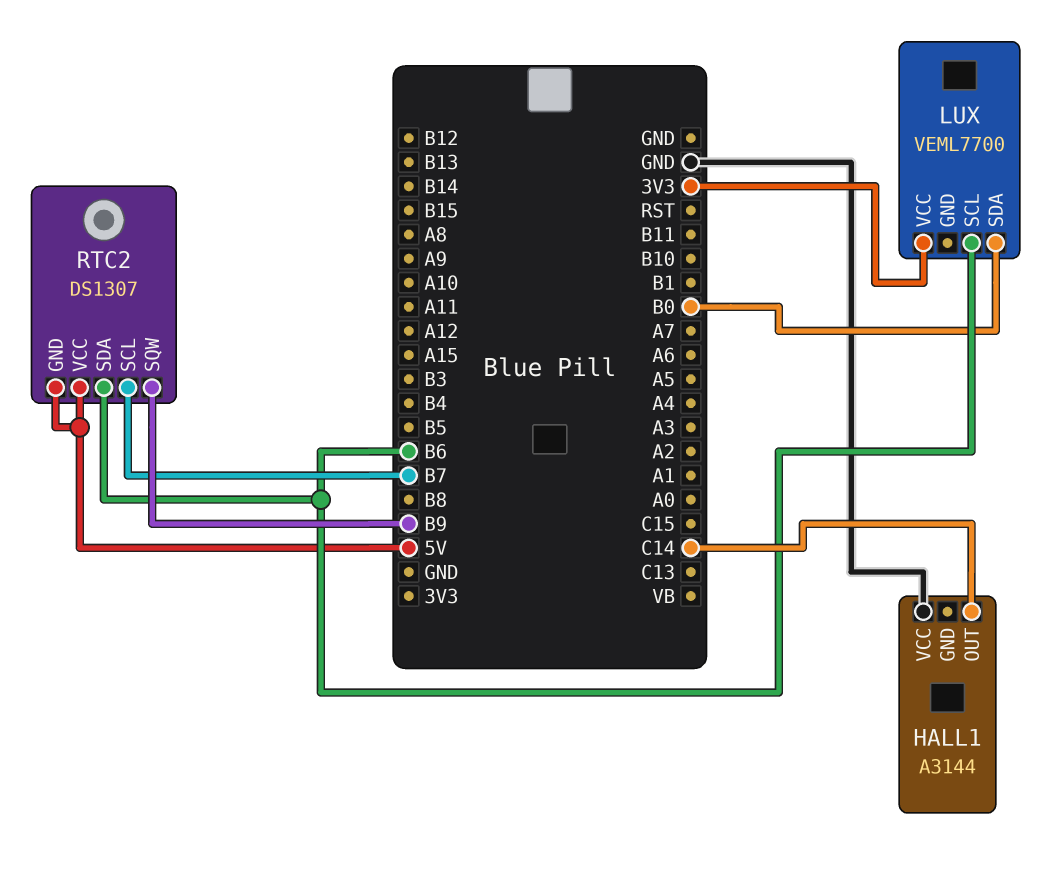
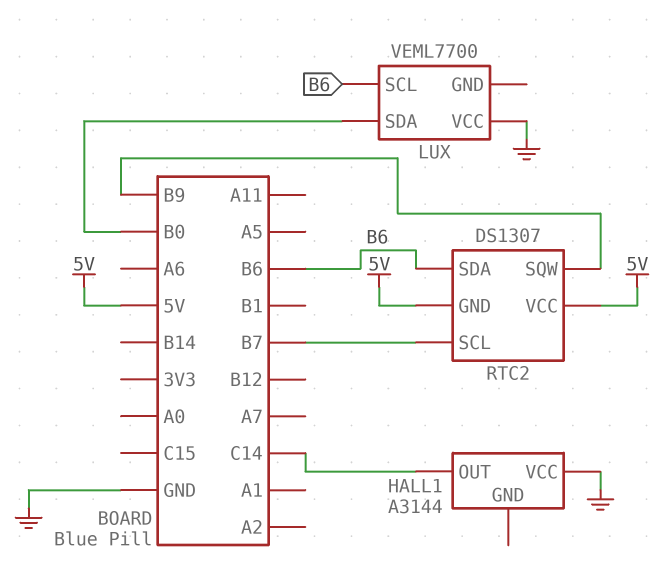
LUX pin VCC: 3V3 -> GND

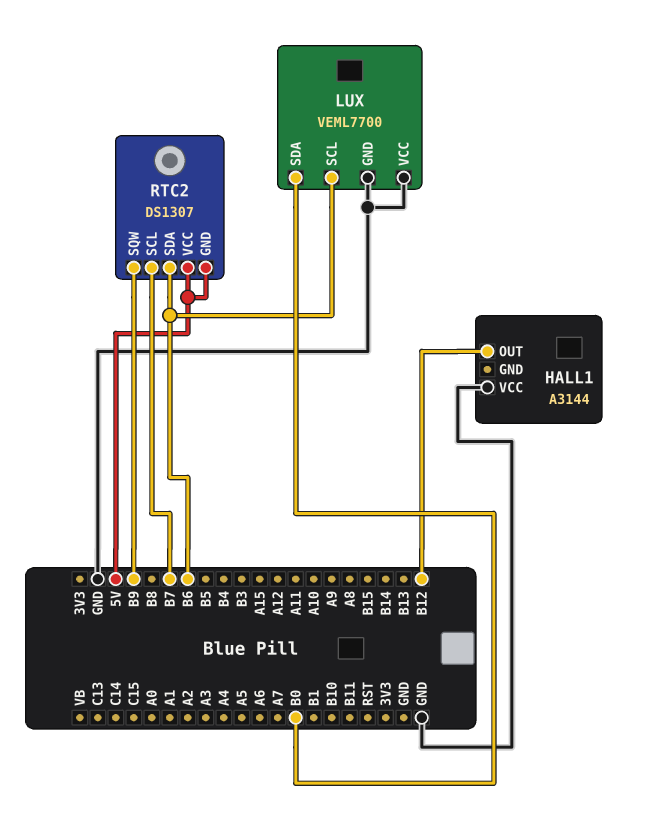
HALL1 pin OUT: C14 -> B12
LUX pin GND: none -> GND

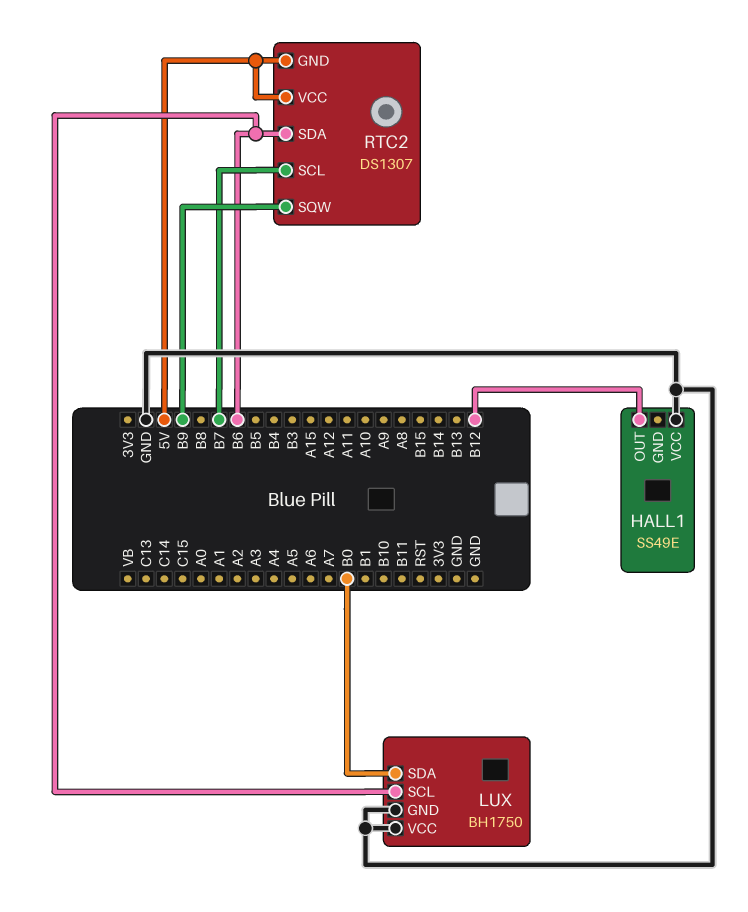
HALL1: A3144 -> SS49E
LUX: VEML7700 -> BH1750

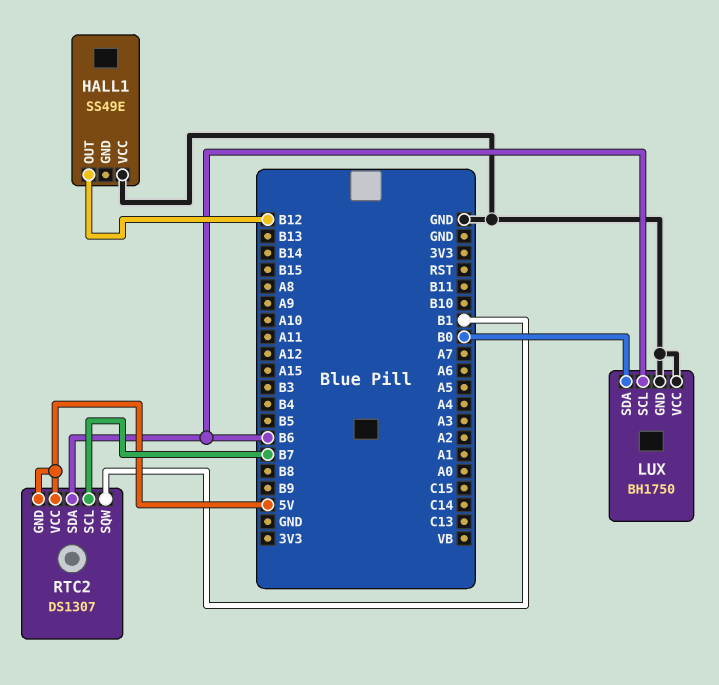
RTC2 pin SQW: B9 -> B1

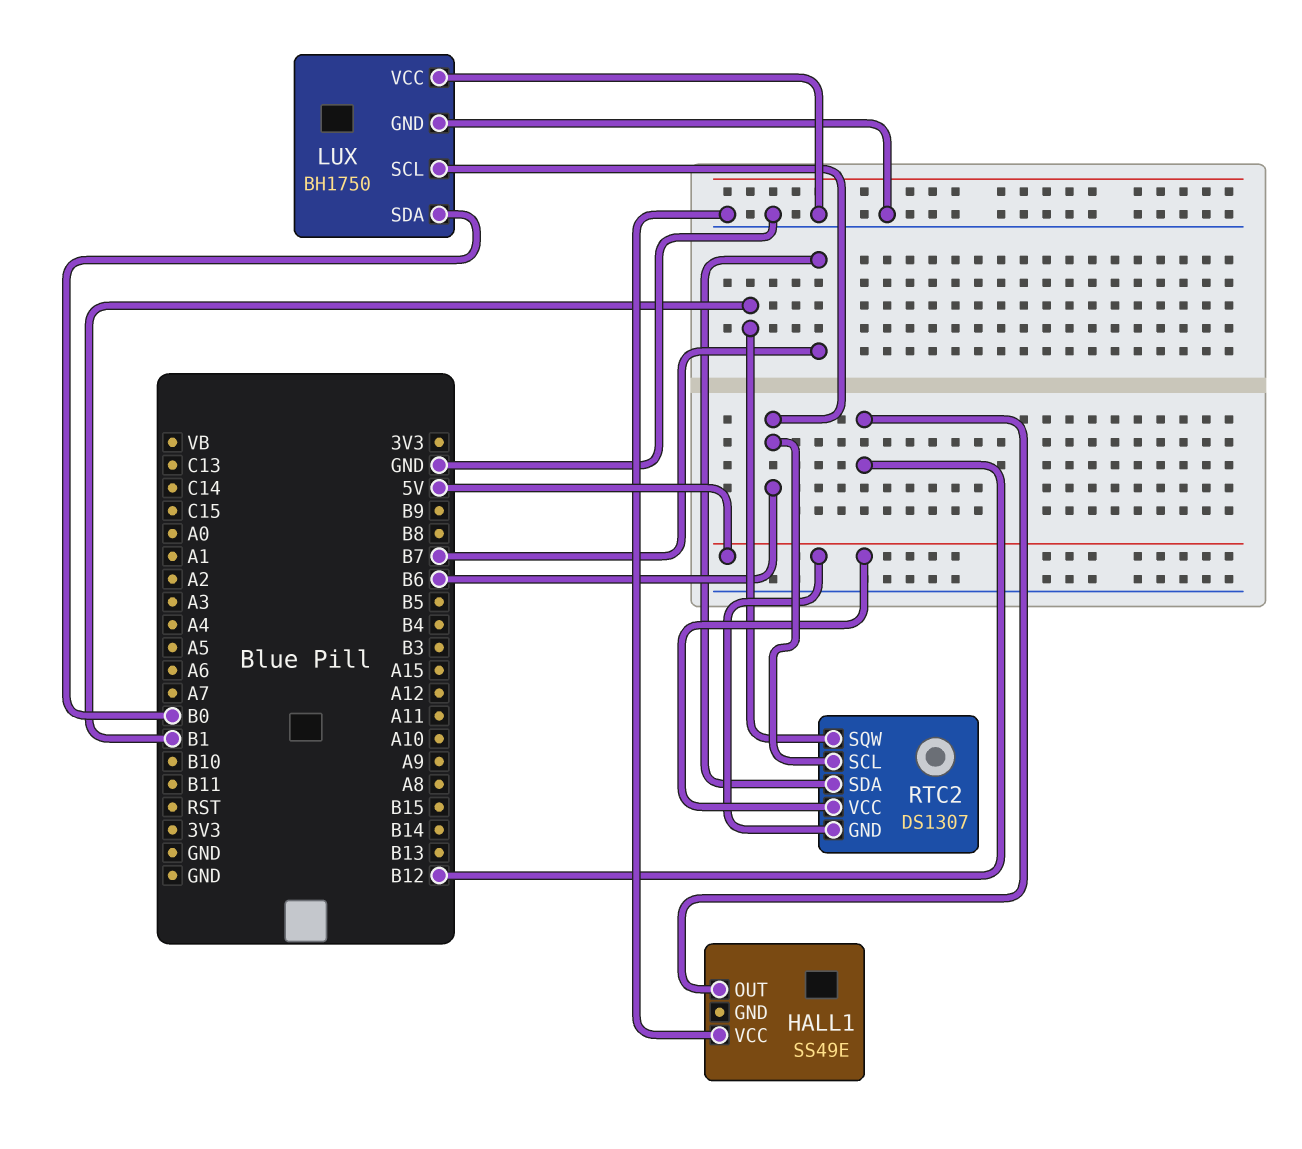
RTC2 pin SCL: B7 -> B6
RTC2 pin SDA: B6 -> B7

